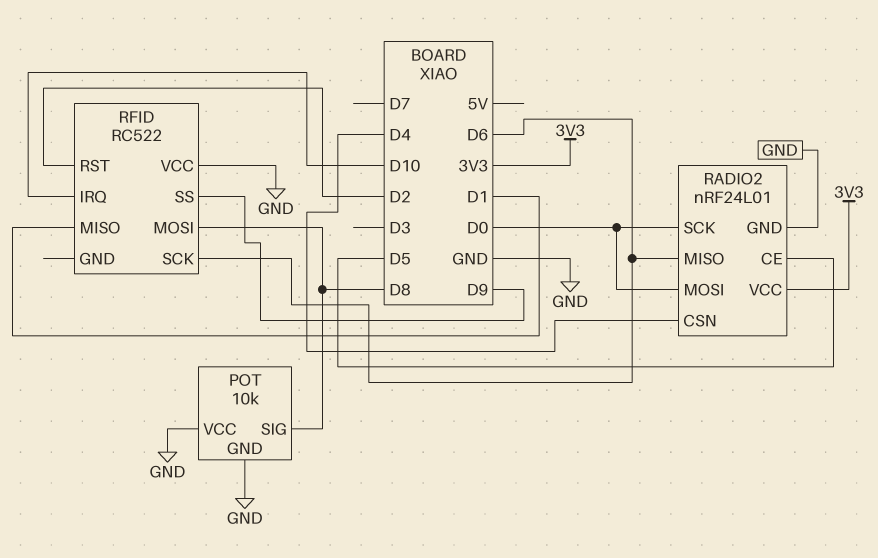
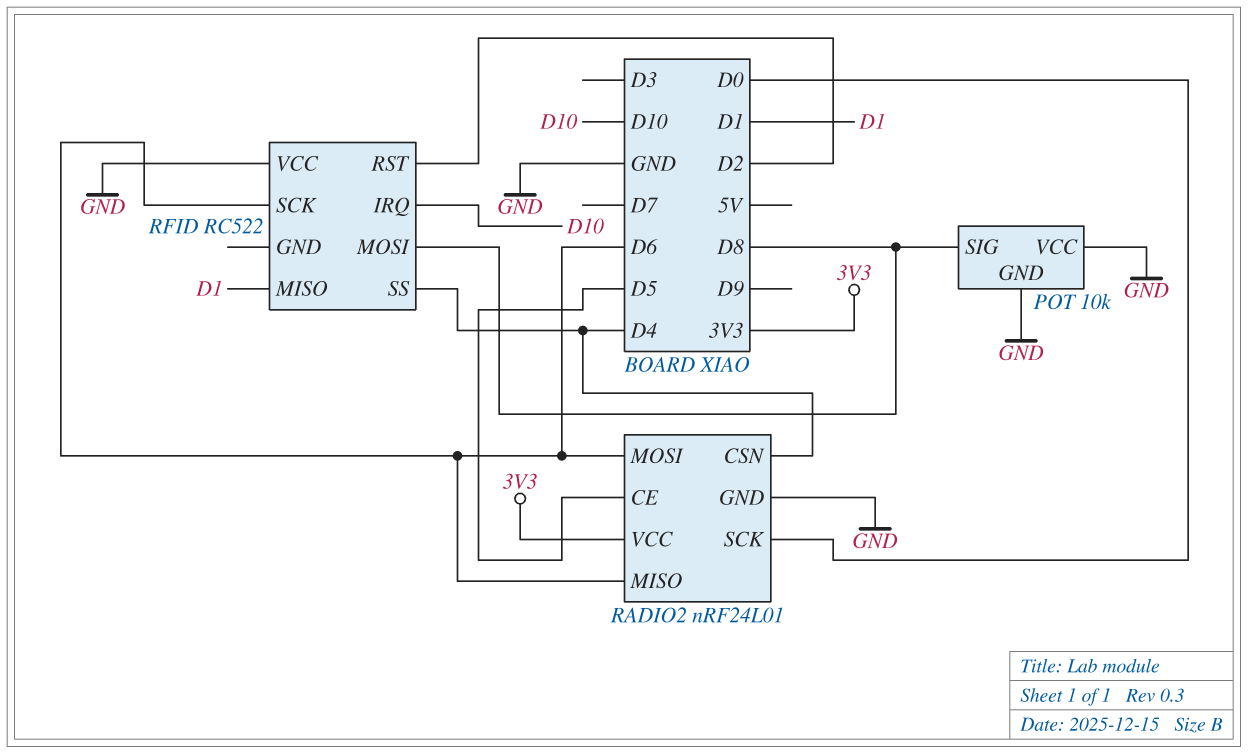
RADIO2 pin MOSI: D0 -> D6
RFID pin SS: D9 -> D4

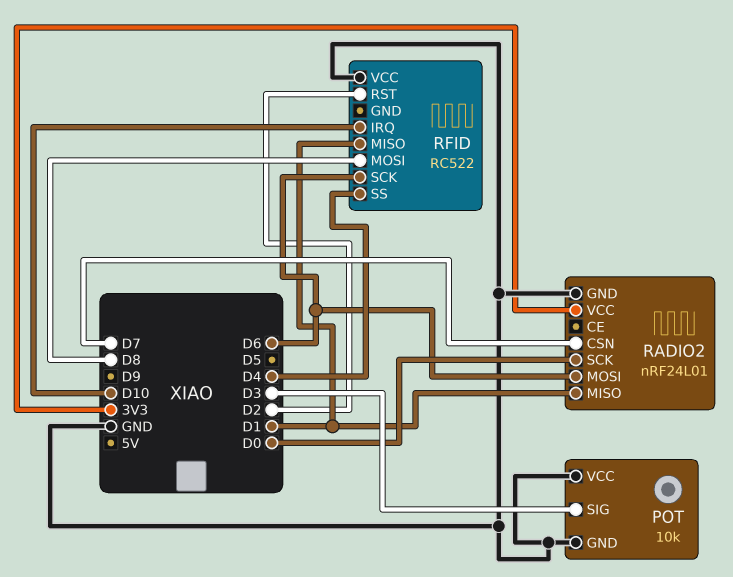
POT pin SIG: D8 -> D3
RADIO2 pin CE: D5 -> none
RADIO2 pin CSN: D4 -> D7
RADIO2 pin MISO: D6 -> D1

